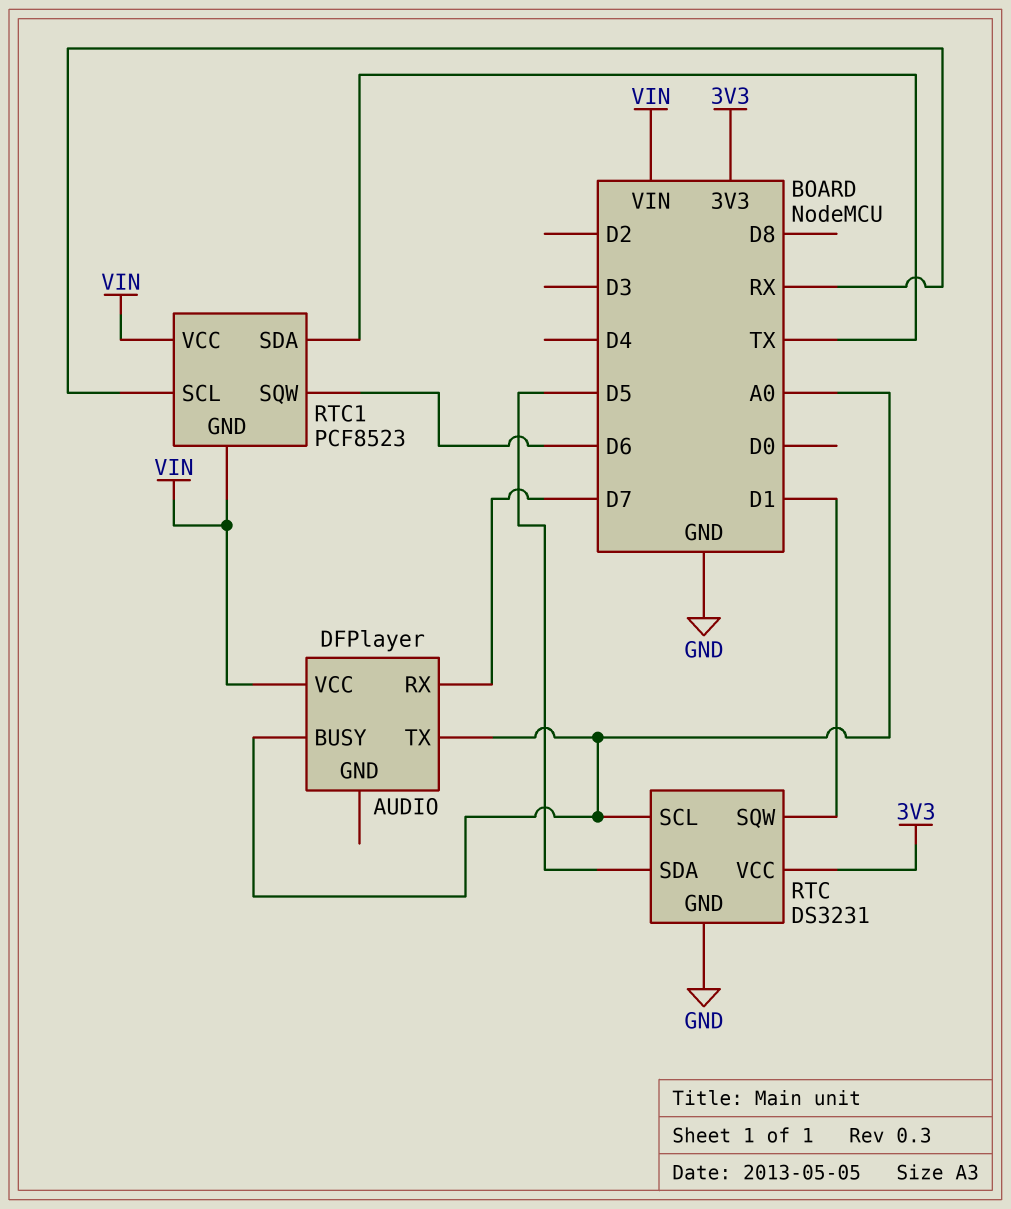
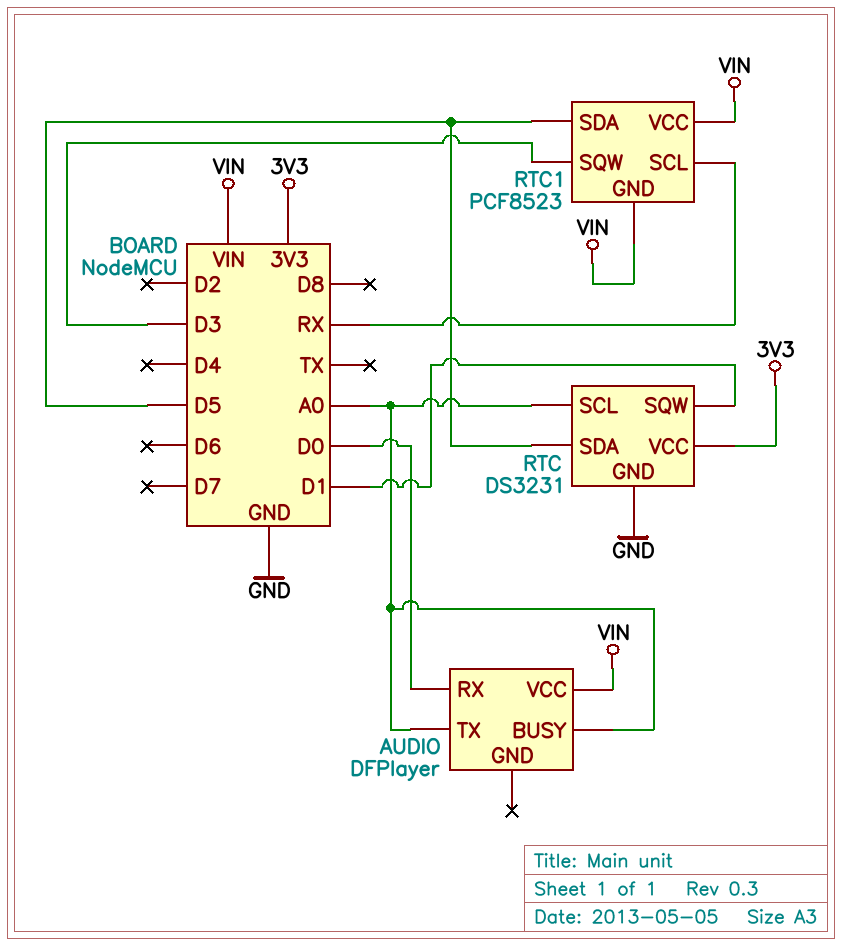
AUDIO pin RX: D7 -> D0
RTC1 pin SDA: TX -> D5
RTC1 pin SQW: D6 -> D3

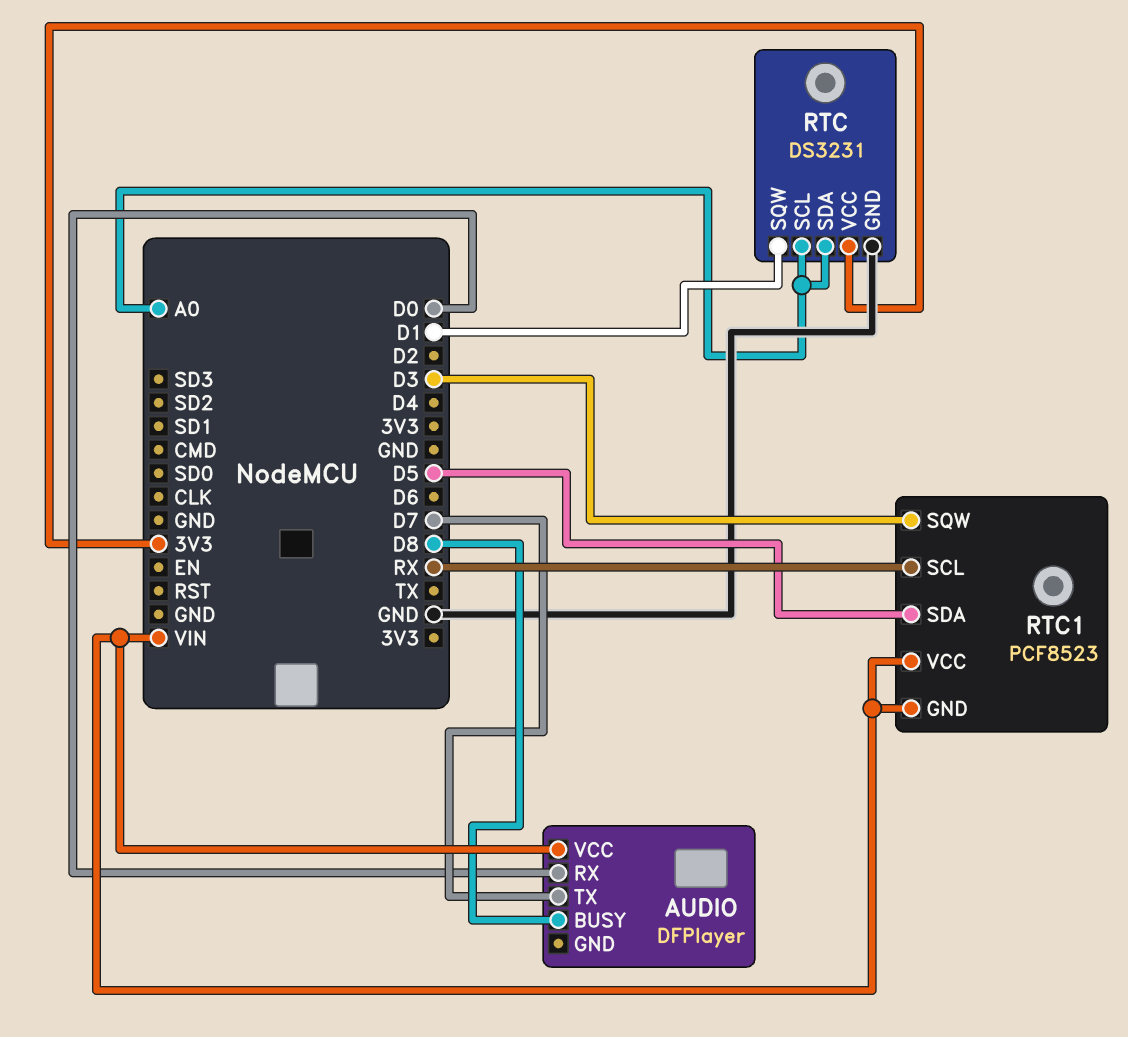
AUDIO pin BUSY: A0 -> D8
AUDIO pin TX: A0 -> D7
RTC pin SDA: D5 -> A0

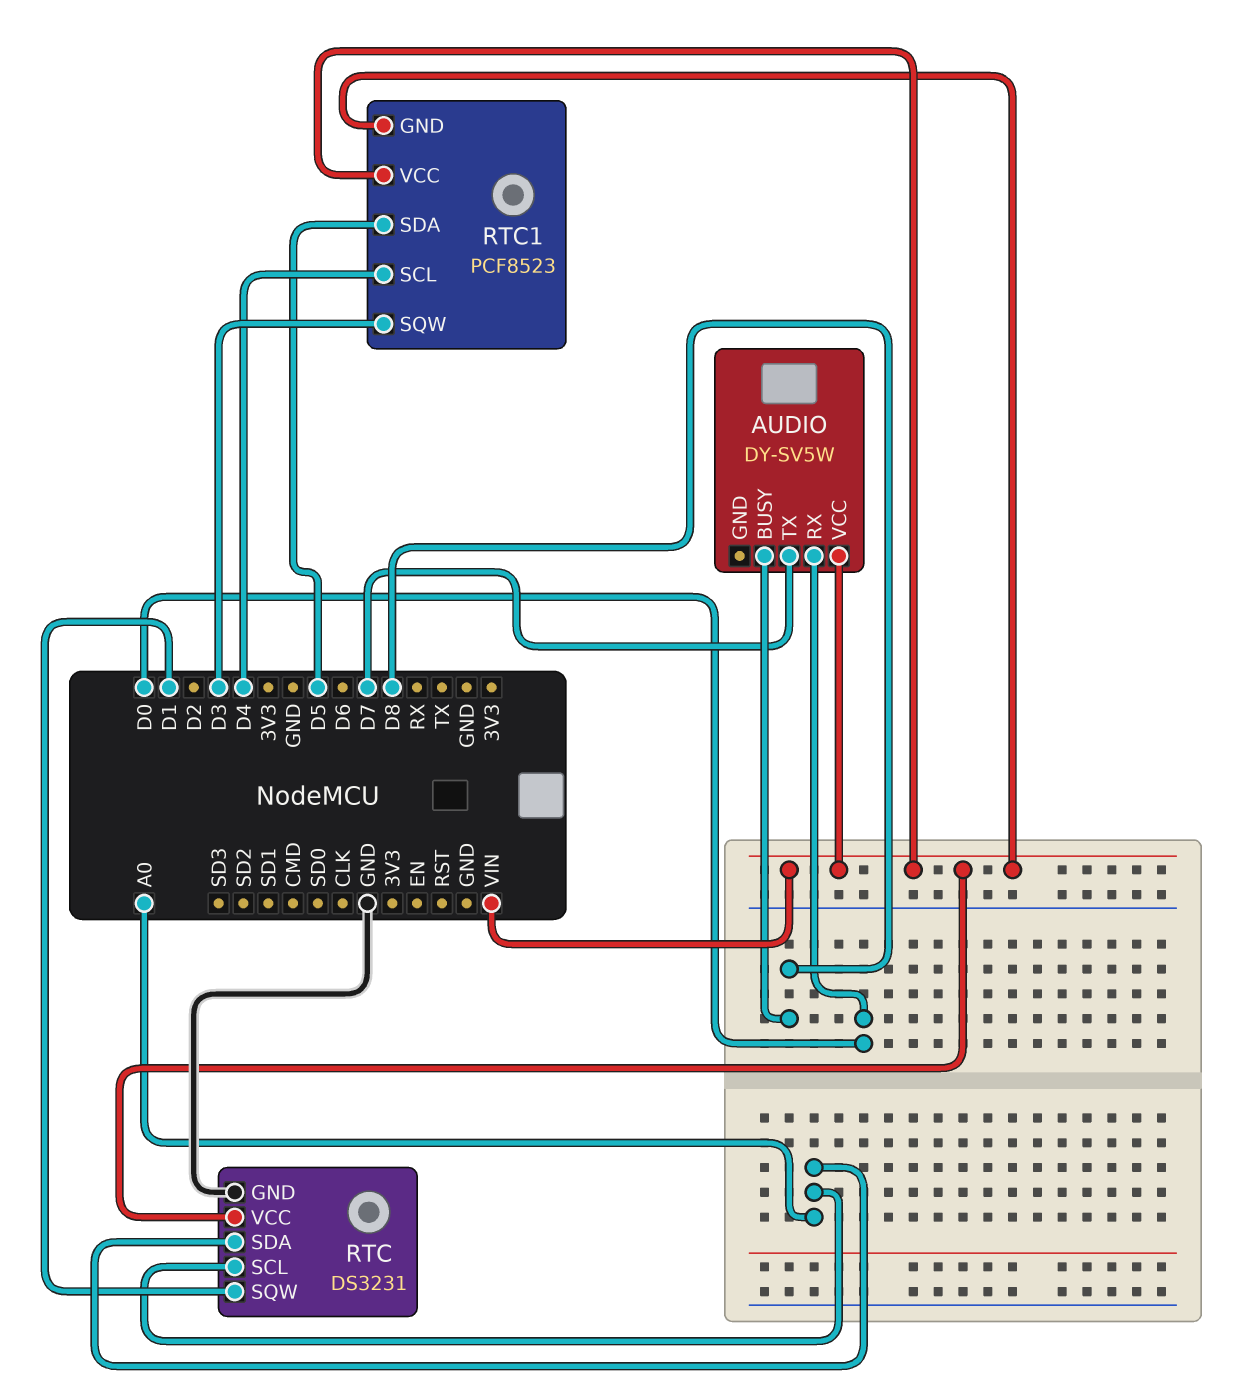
AUDIO: DFPlayer -> DY-SV5W
RTC pin VCC: 3V3 -> VIN
RTC1 pin SCL: RX -> D4

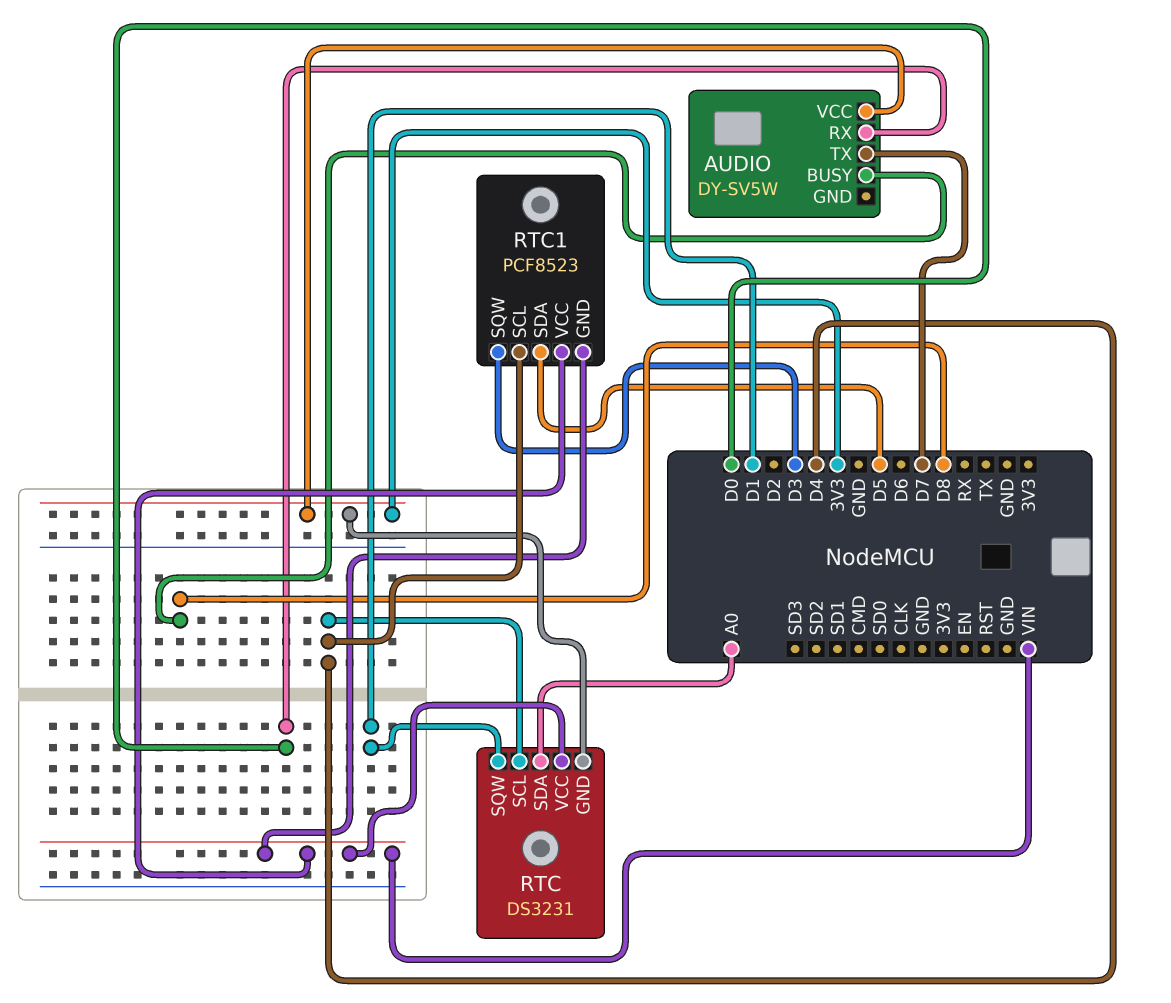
AUDIO pin VCC: VIN -> 3V3
RTC pin GND: GND -> 3V3
RTC pin SCL: A0 -> D4

